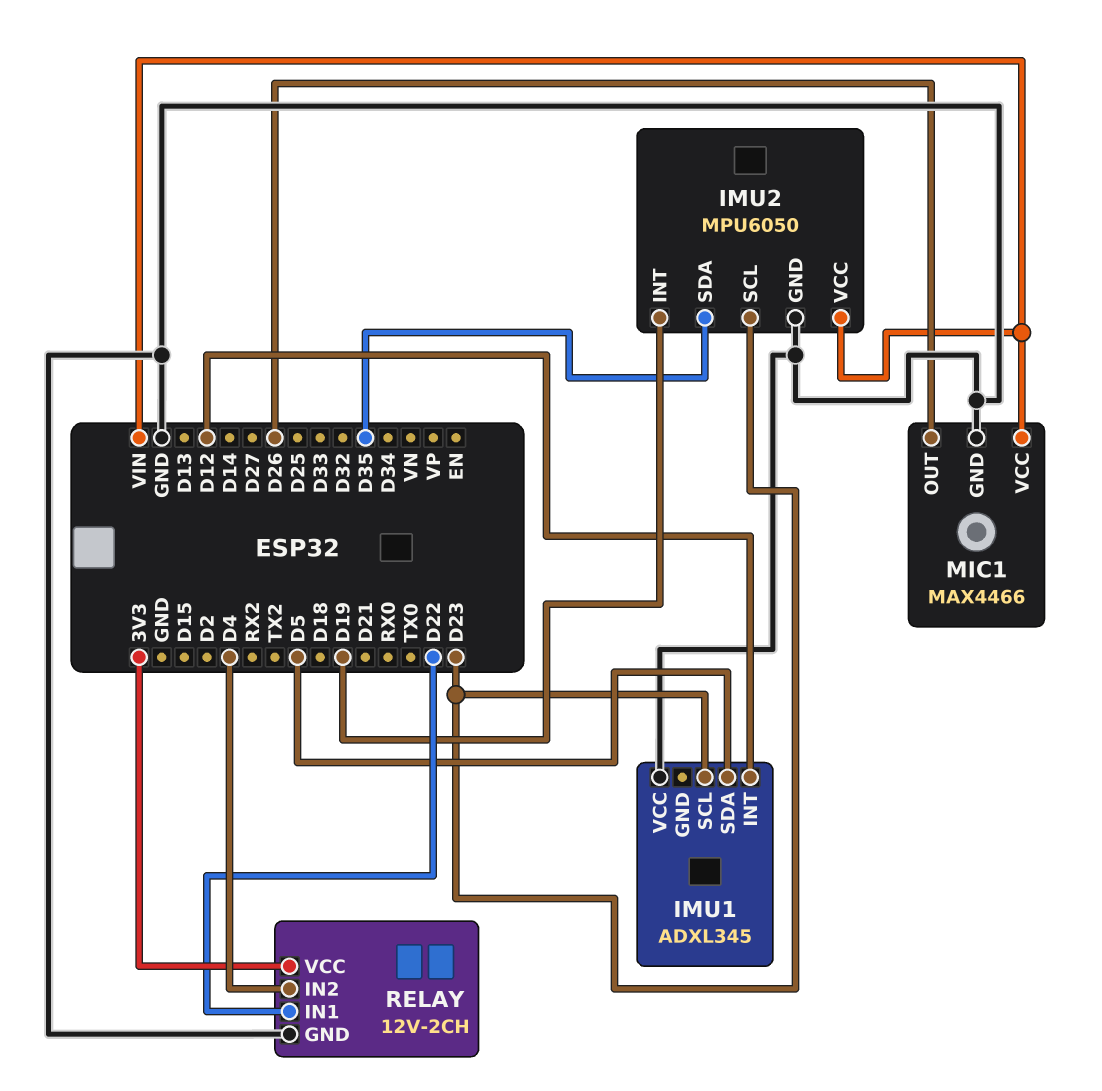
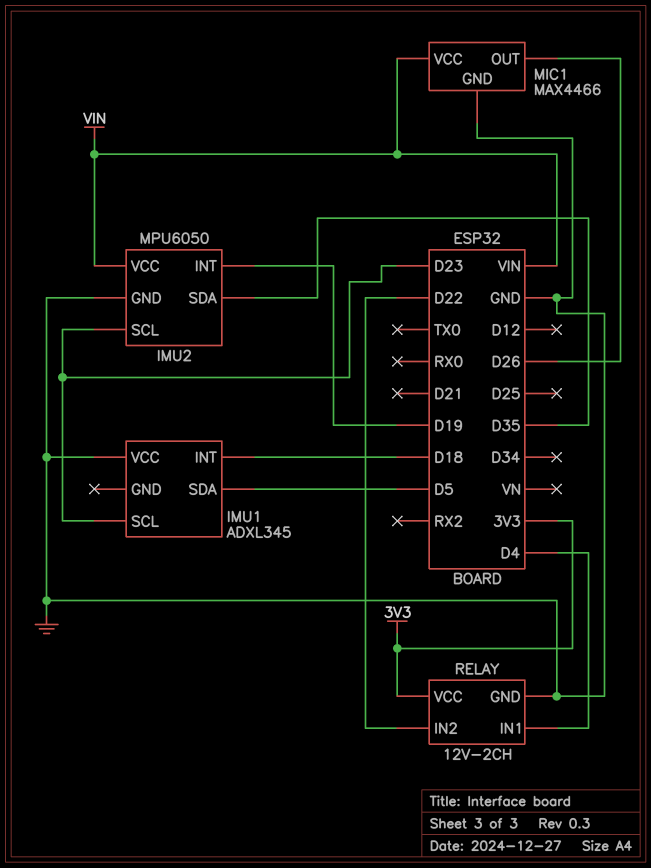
IMU1 pin INT: D12 -> D18
RELAY pin IN1: D22 -> D4
RELAY pin IN2: D4 -> D22

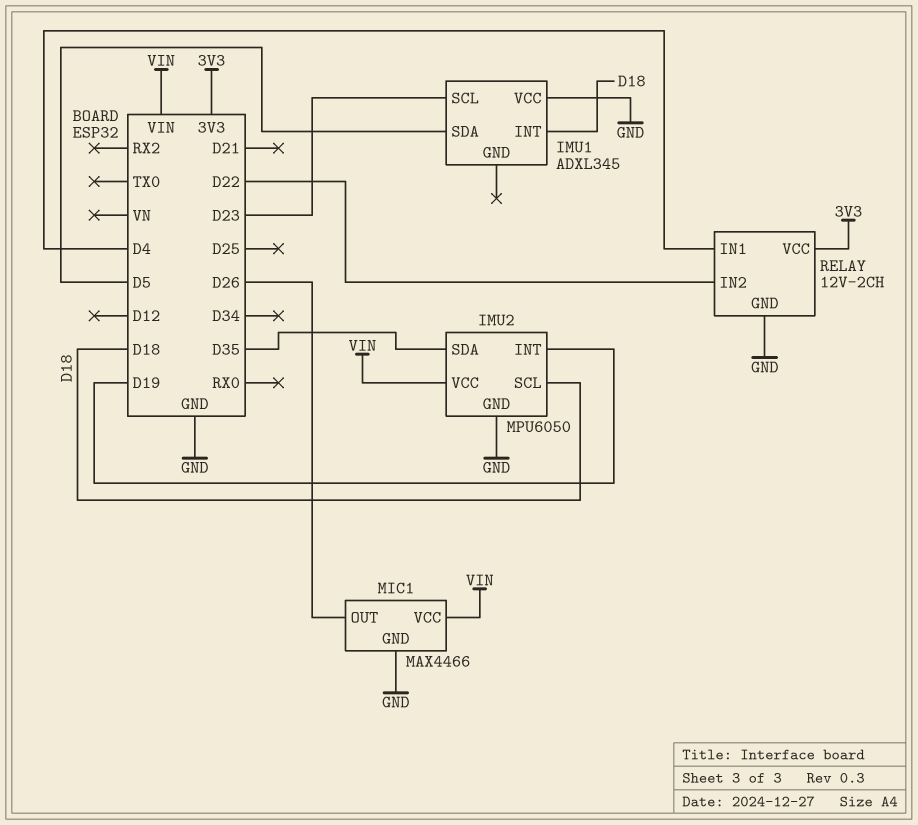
IMU2 pin SCL: D23 -> D18

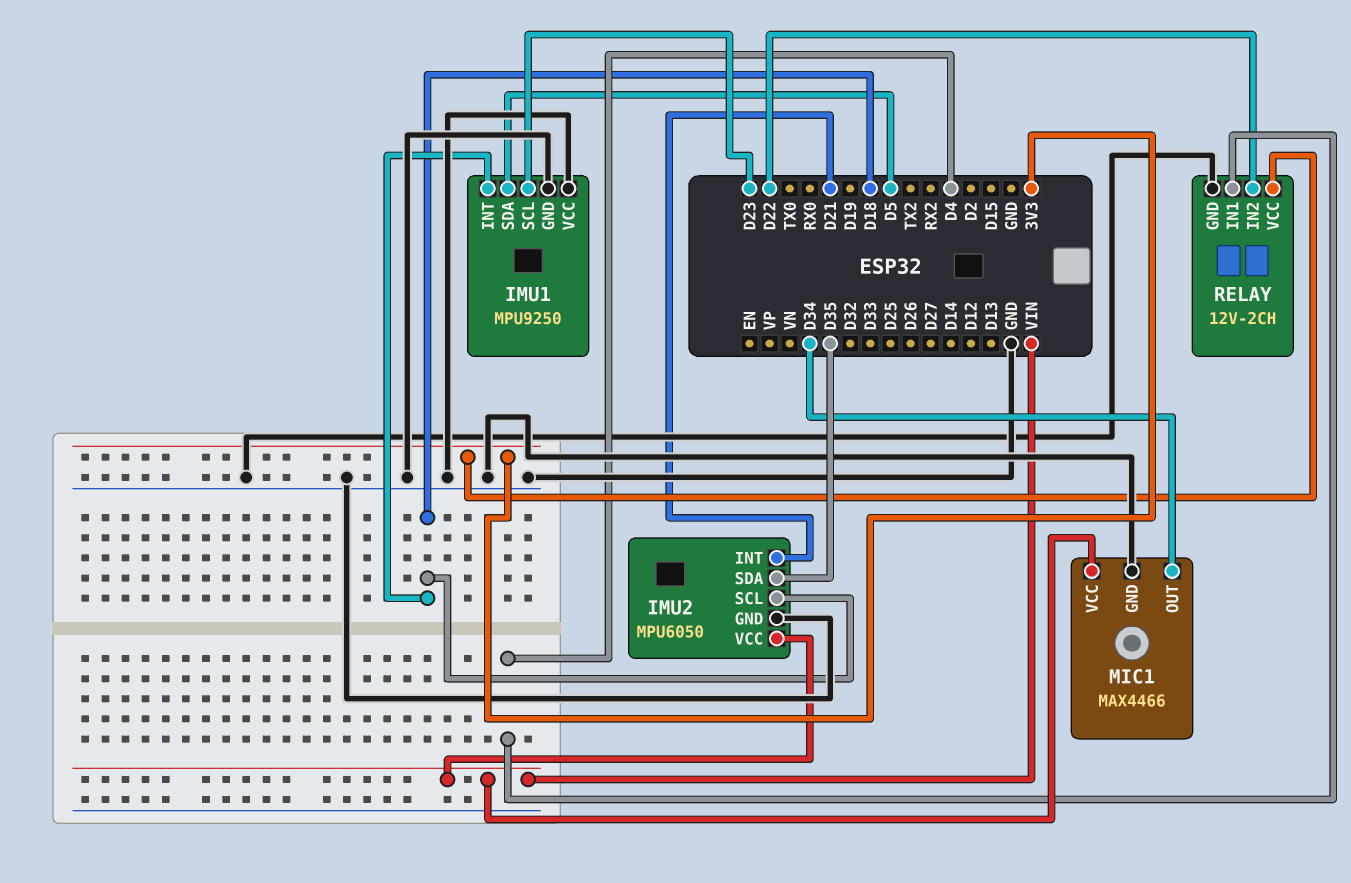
IMU1: ADXL345 -> MPU9250
IMU1 pin GND: none -> GND
IMU2 pin INT: D19 -> D21
MIC1 pin OUT: D26 -> D34

